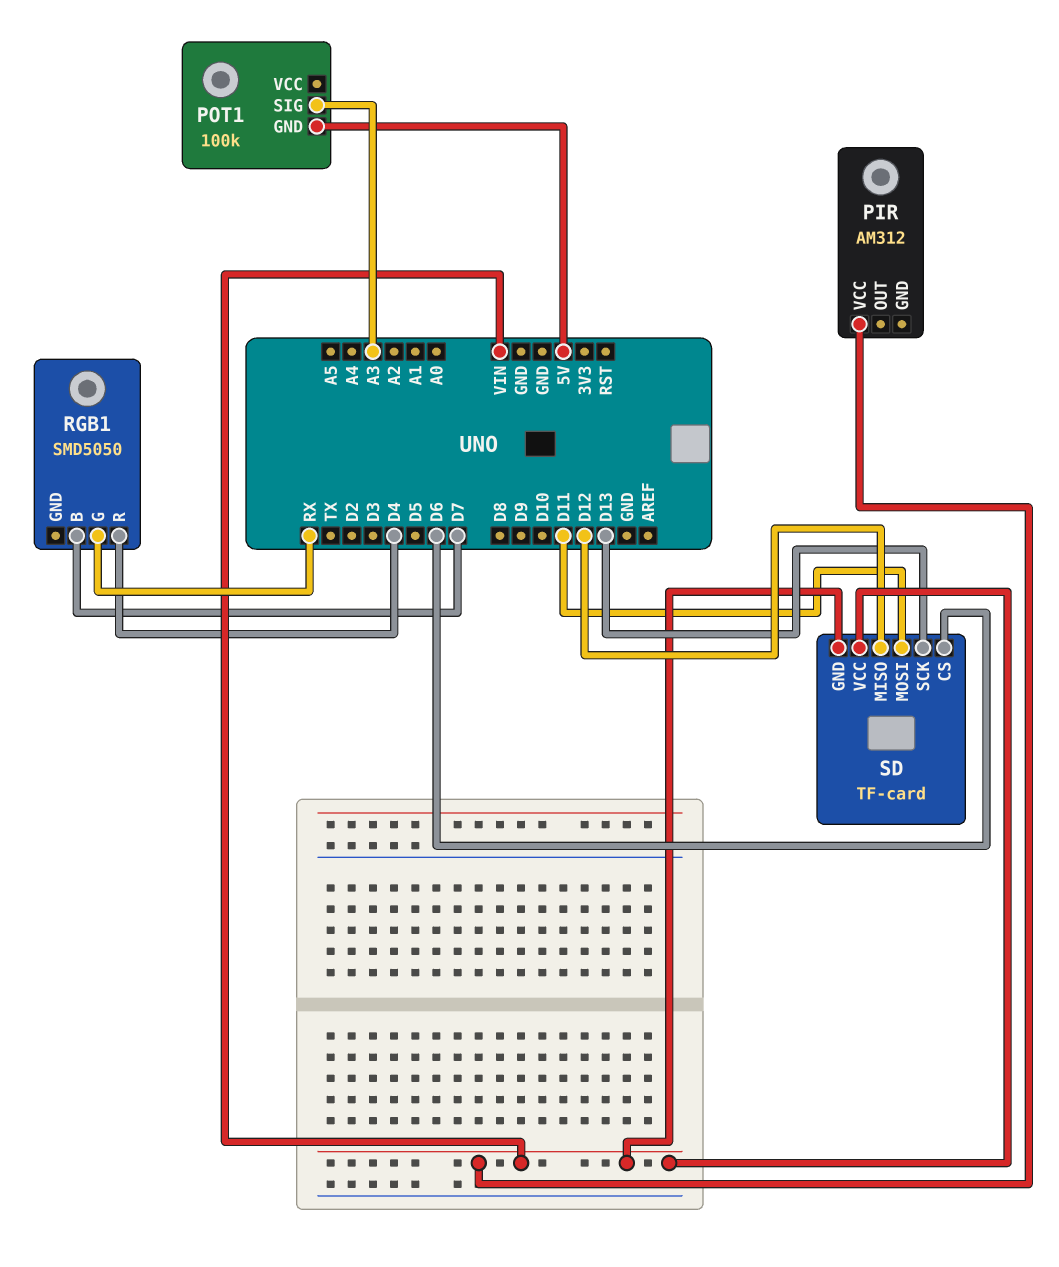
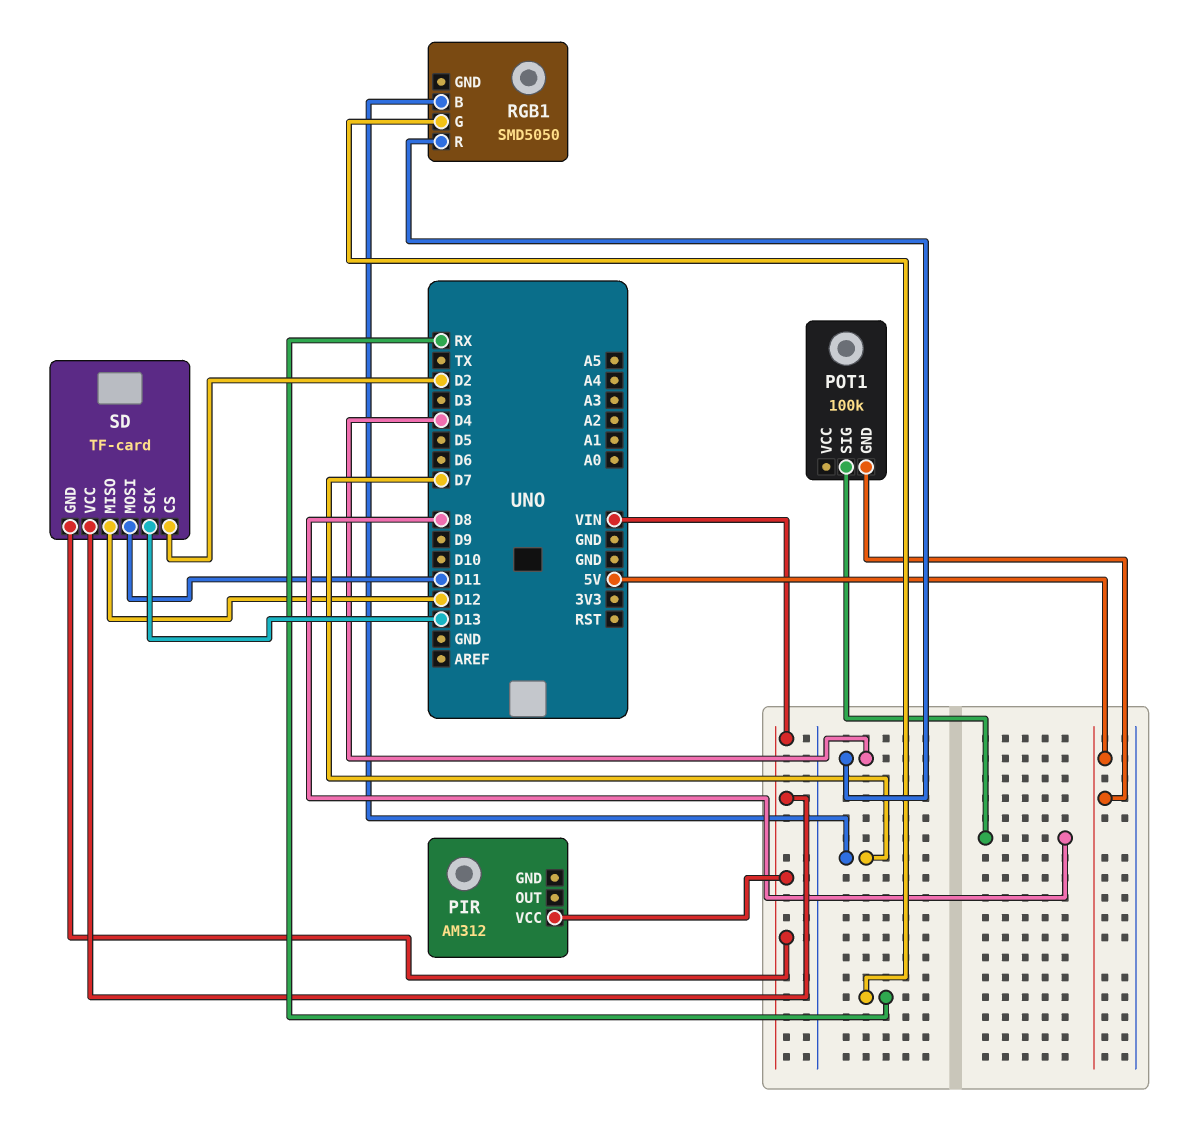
POT1 pin SIG: A3 -> D8
SD pin CS: D6 -> D2

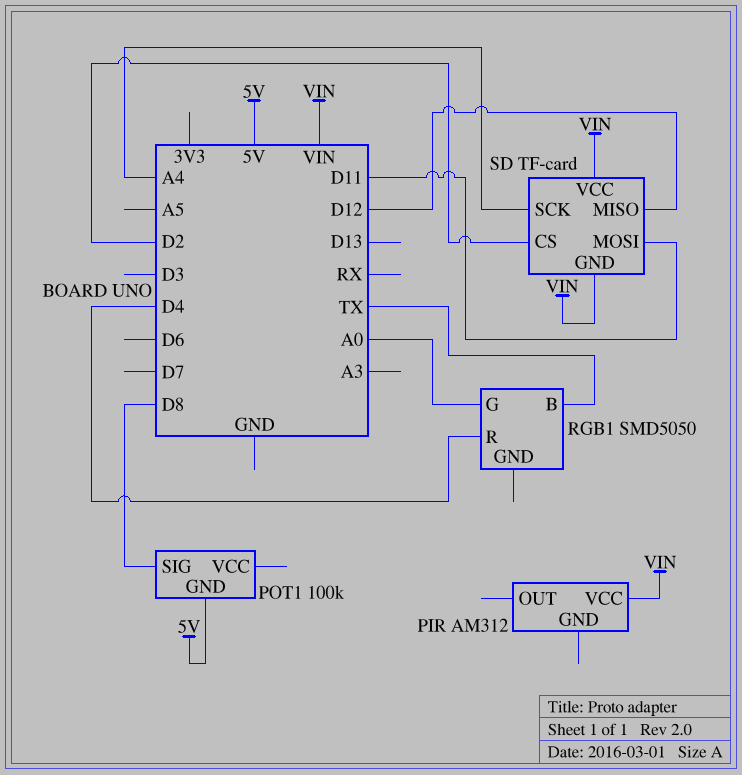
RGB1 pin B: D7 -> TX
RGB1 pin G: RX -> A0
SD pin SCK: D13 -> A4

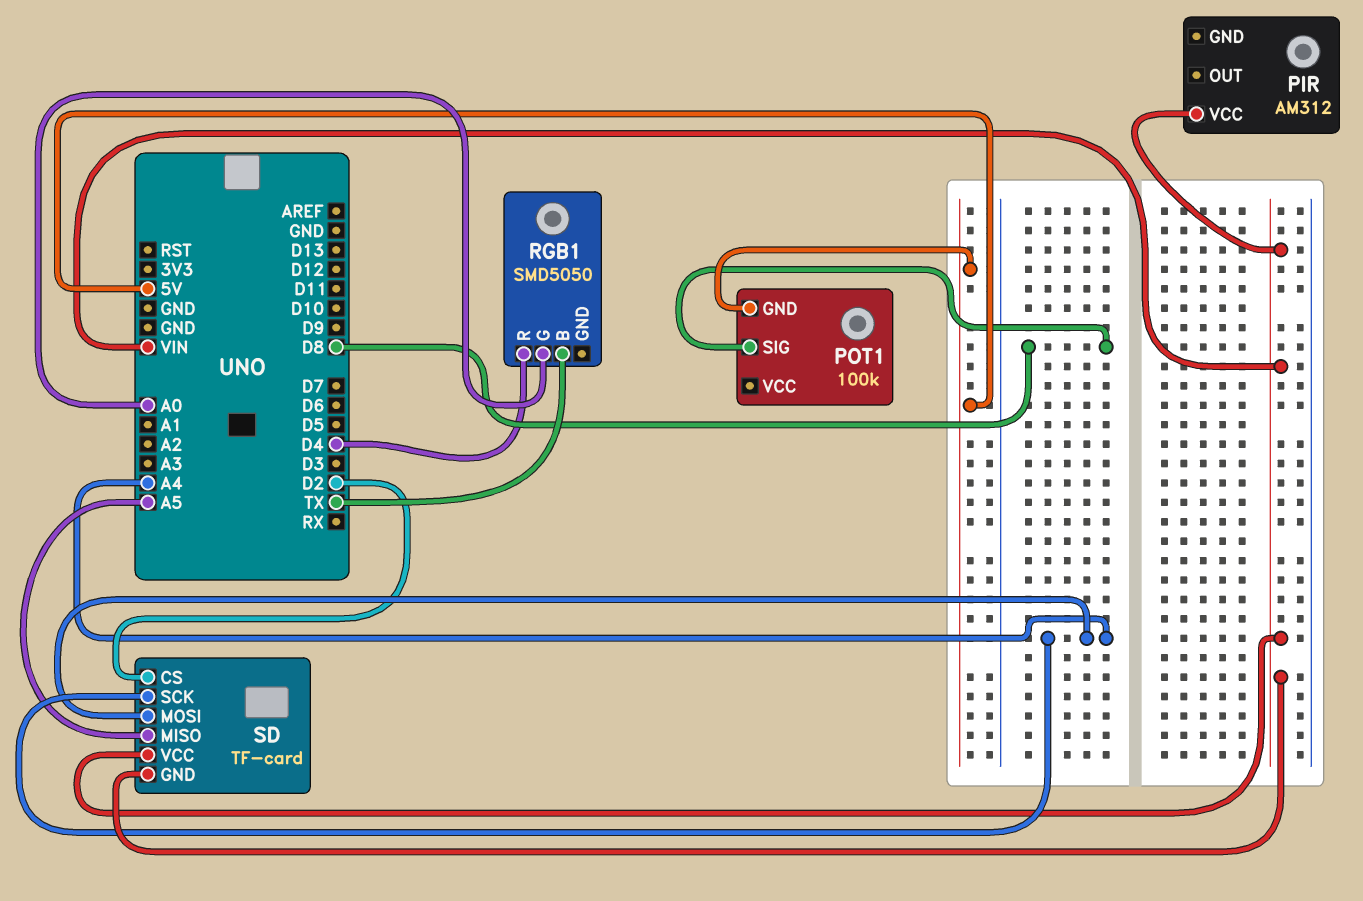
SD pin MISO: D12 -> A5
SD pin MOSI: D11 -> A4

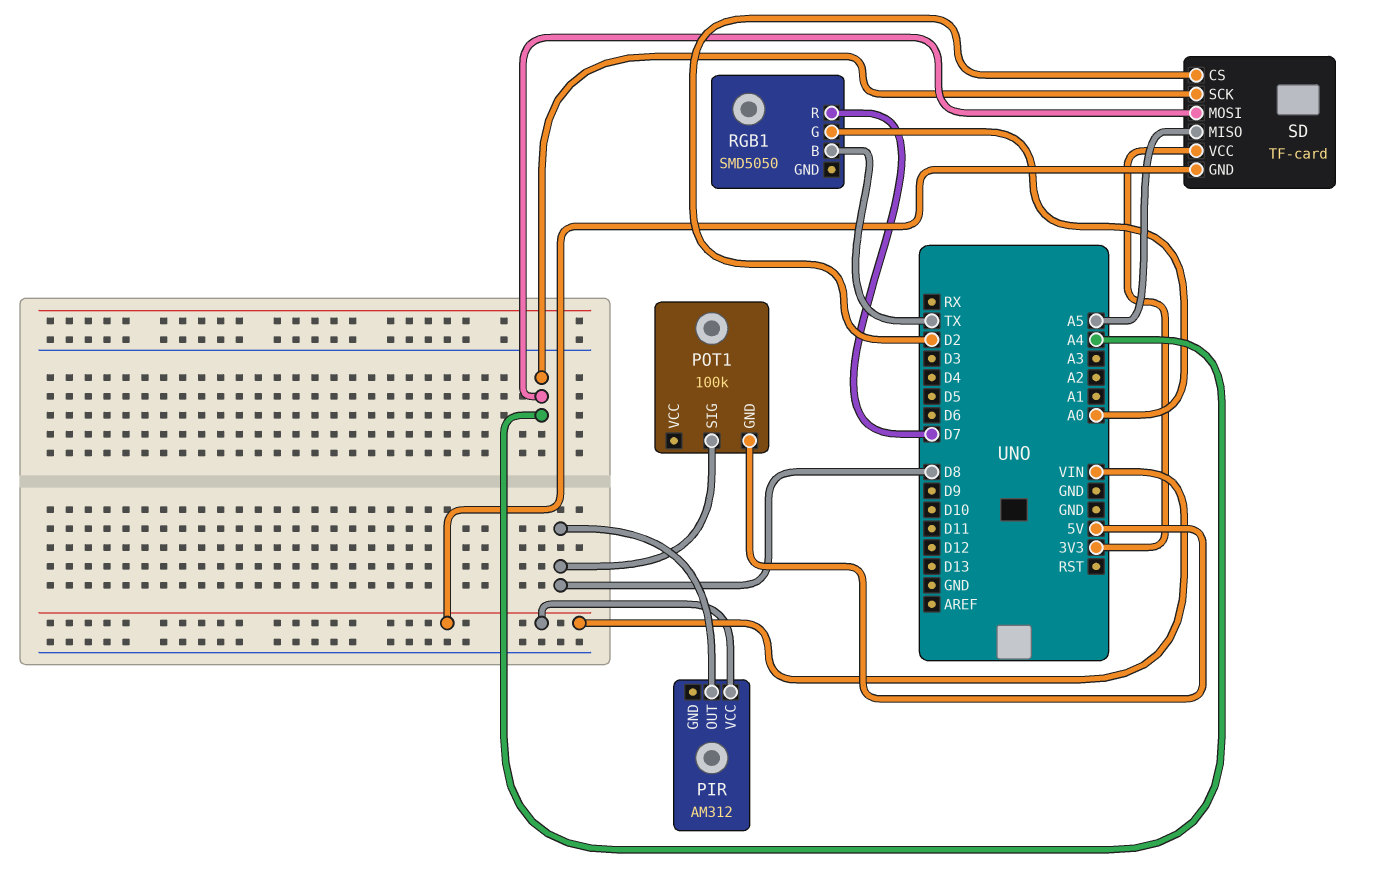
PIR pin OUT: none -> D8
RGB1 pin R: D4 -> D7
SD pin VCC: VIN -> 3V3

